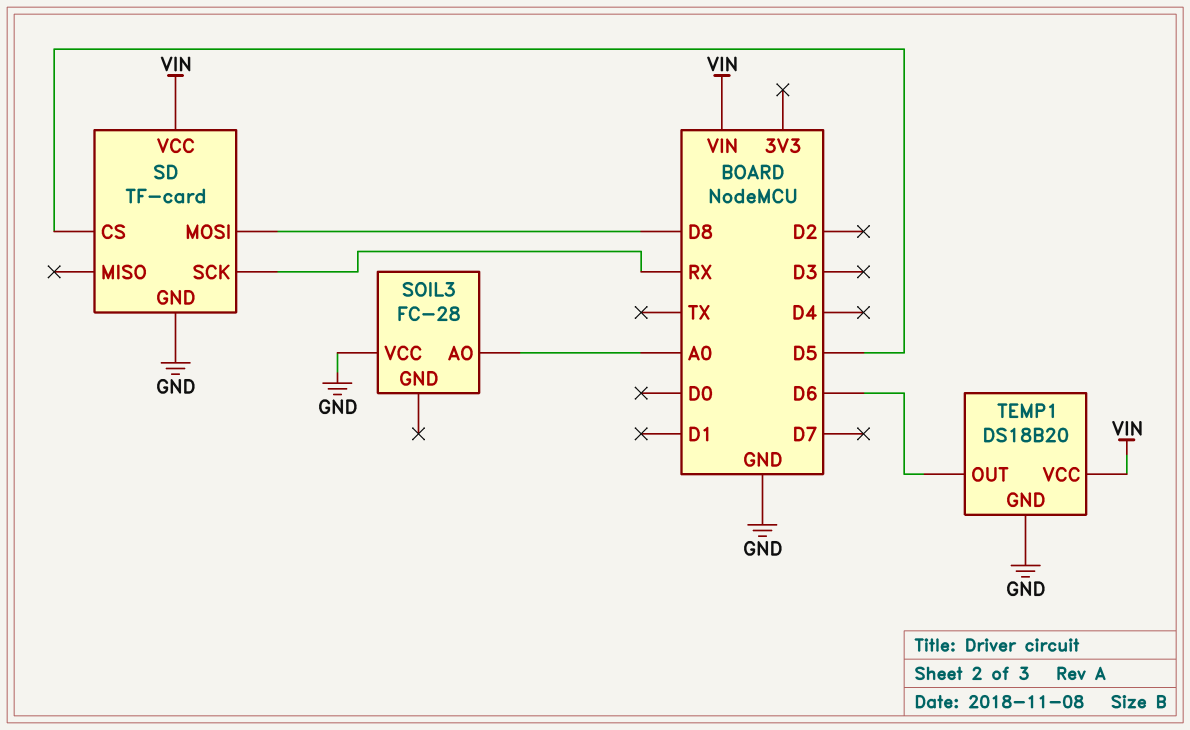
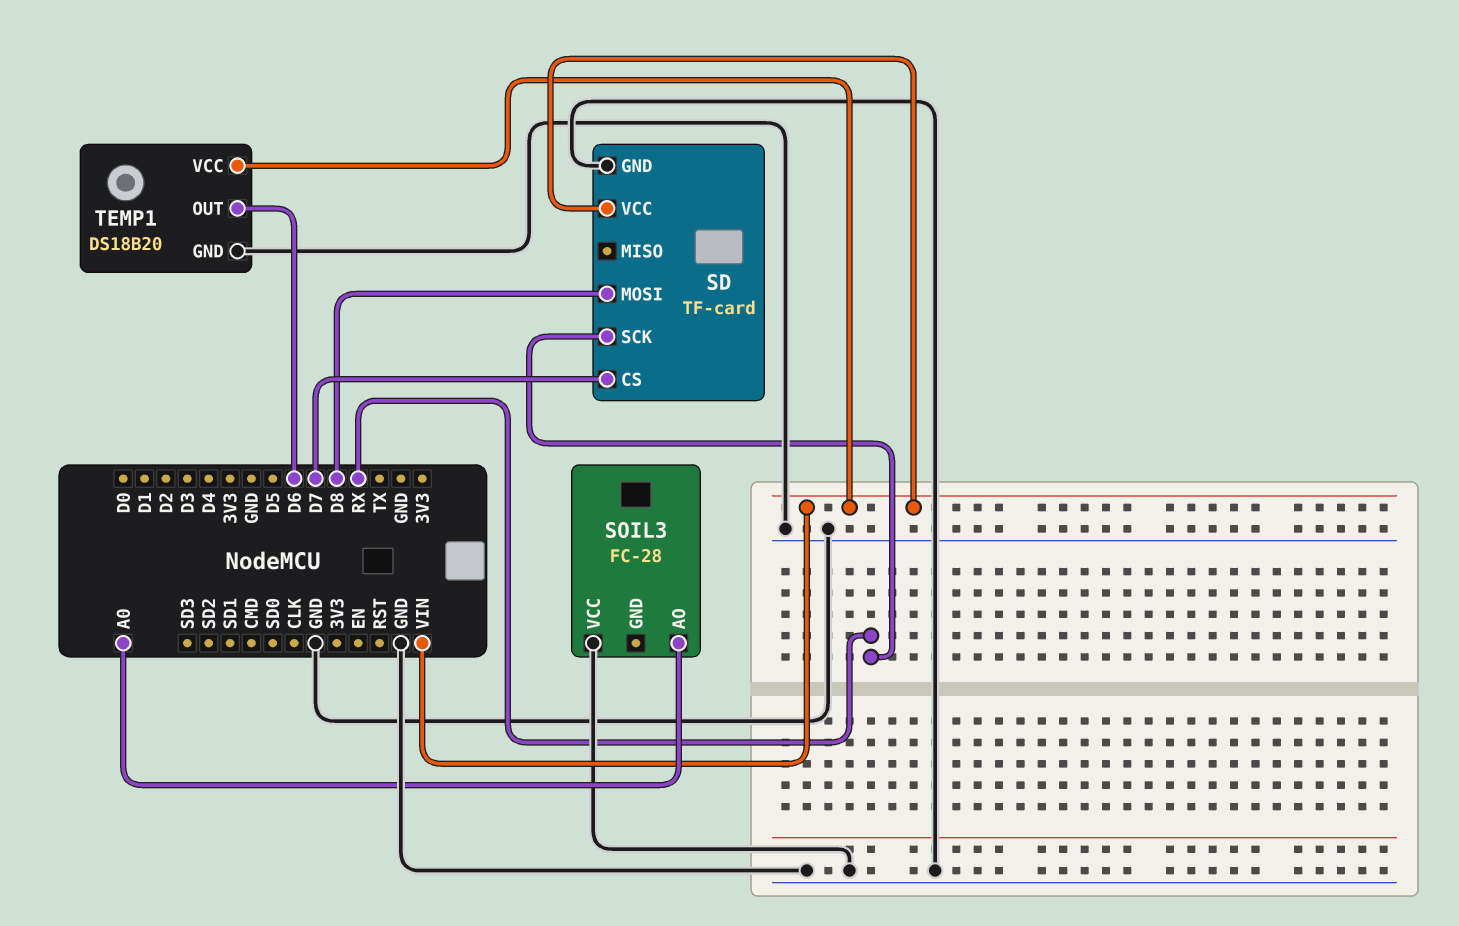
SD pin CS: D5 -> D7

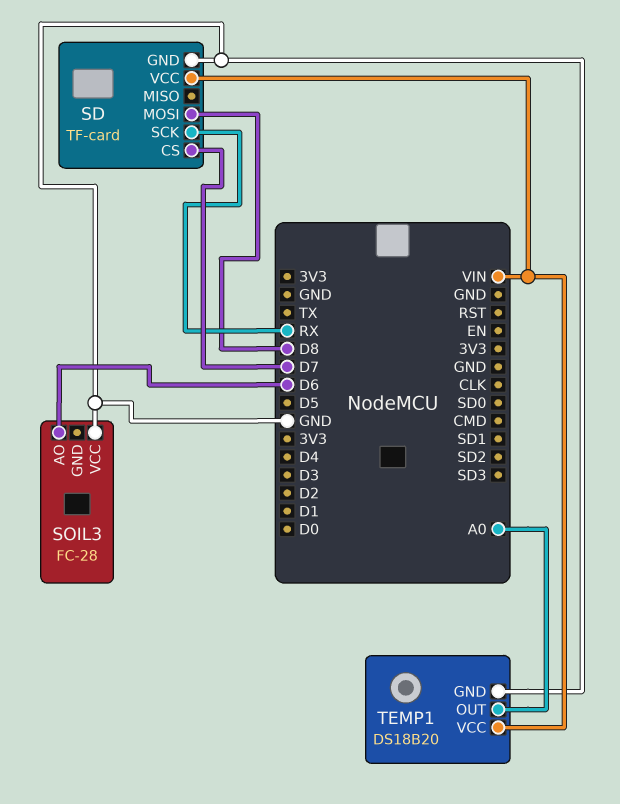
SOIL3 pin AO: A0 -> D6
TEMP1 pin OUT: D6 -> A0

